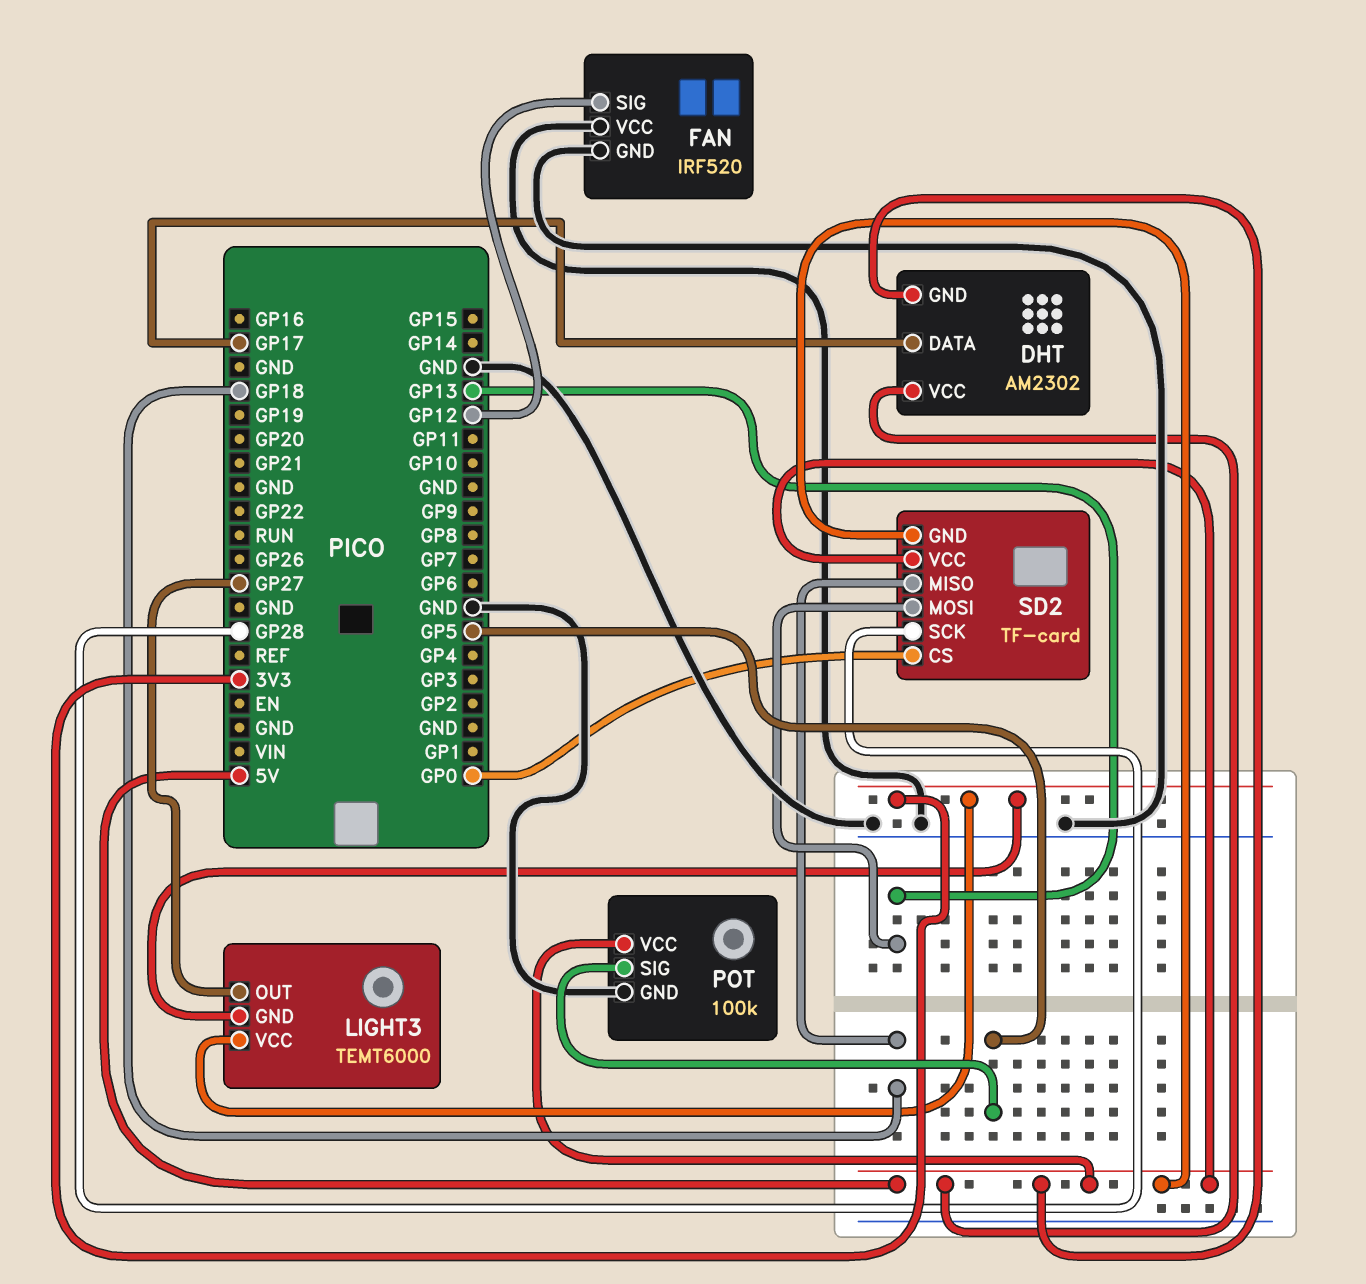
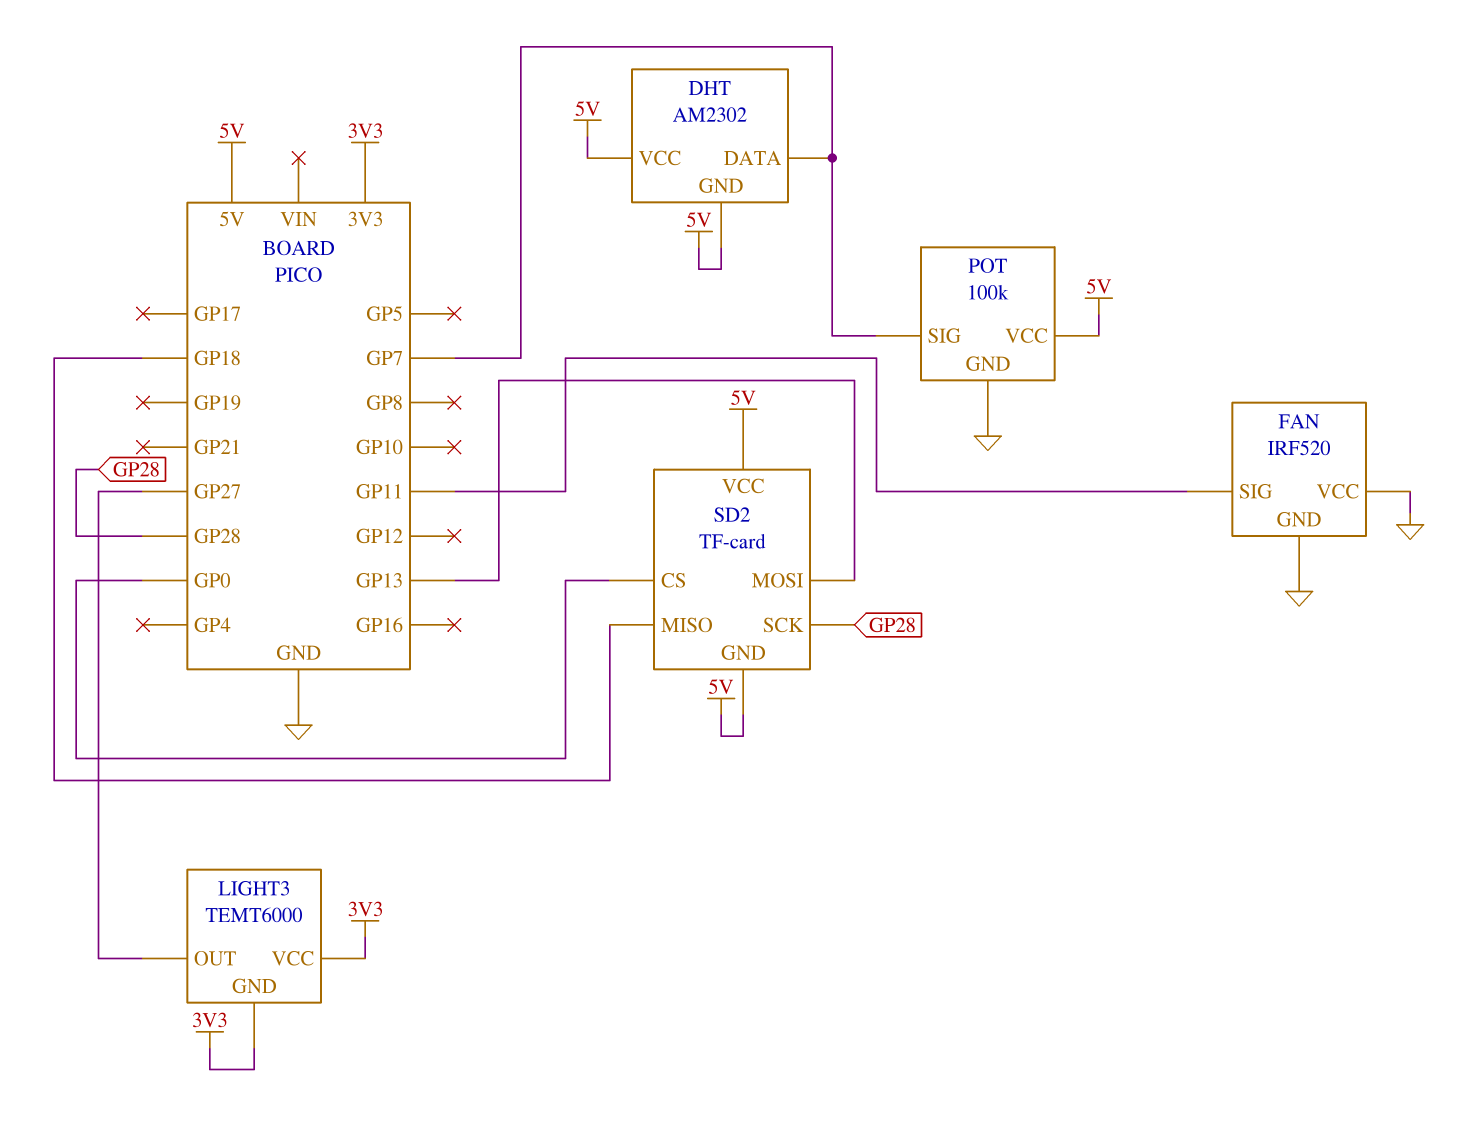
DHT pin DATA: GP17 -> GP7
FAN pin SIG: GP12 -> GP11
POT pin SIG: GP5 -> GP7

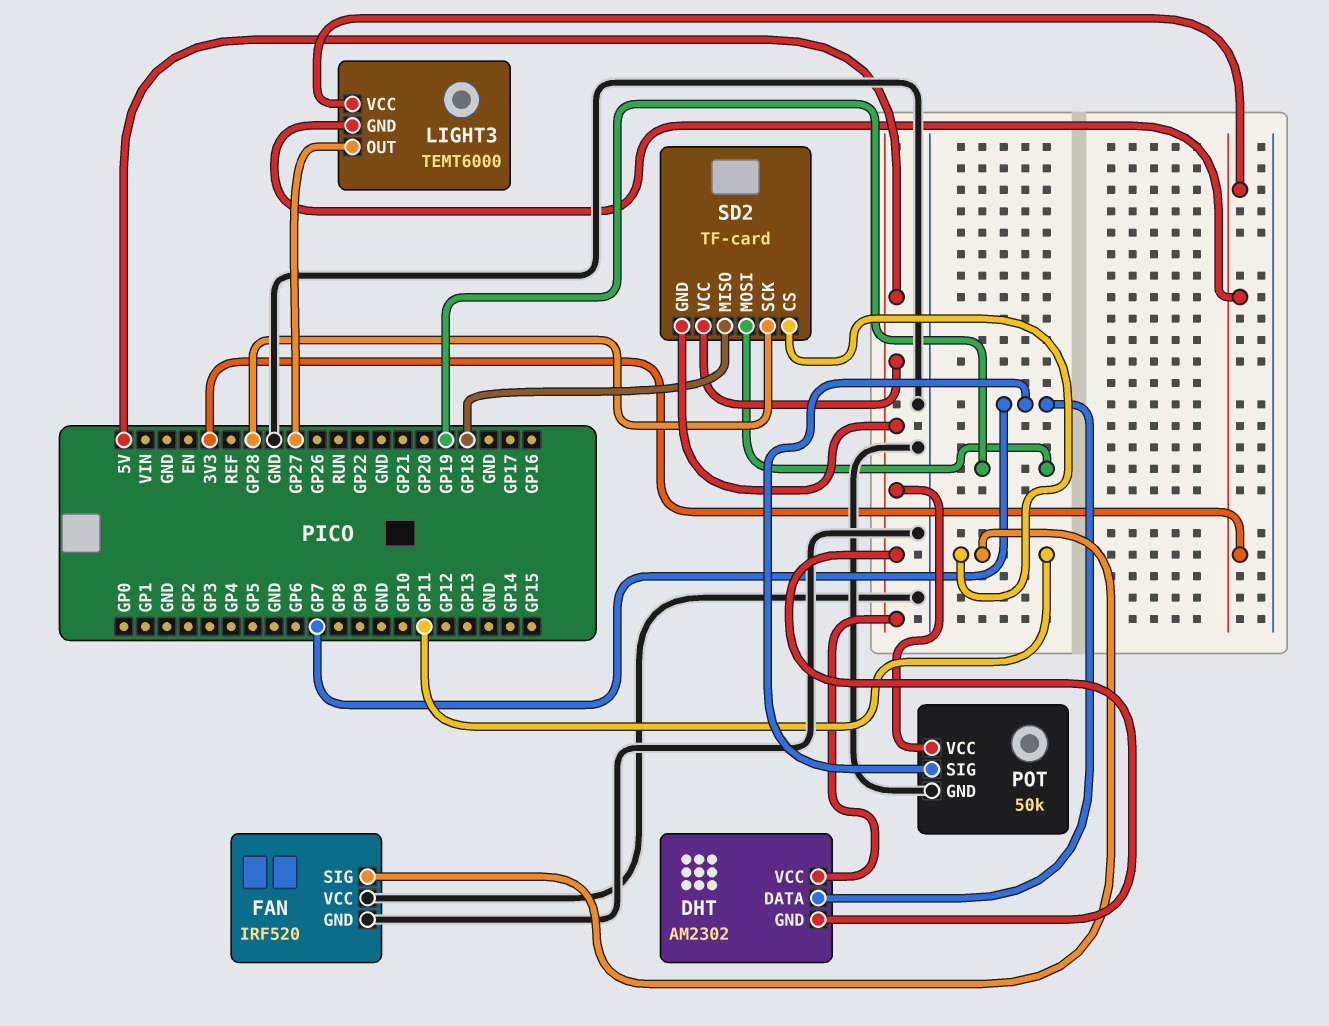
POT: 100k -> 50k
SD2 pin CS: GP0 -> GP11
SD2 pin MOSI: GP13 -> GP19

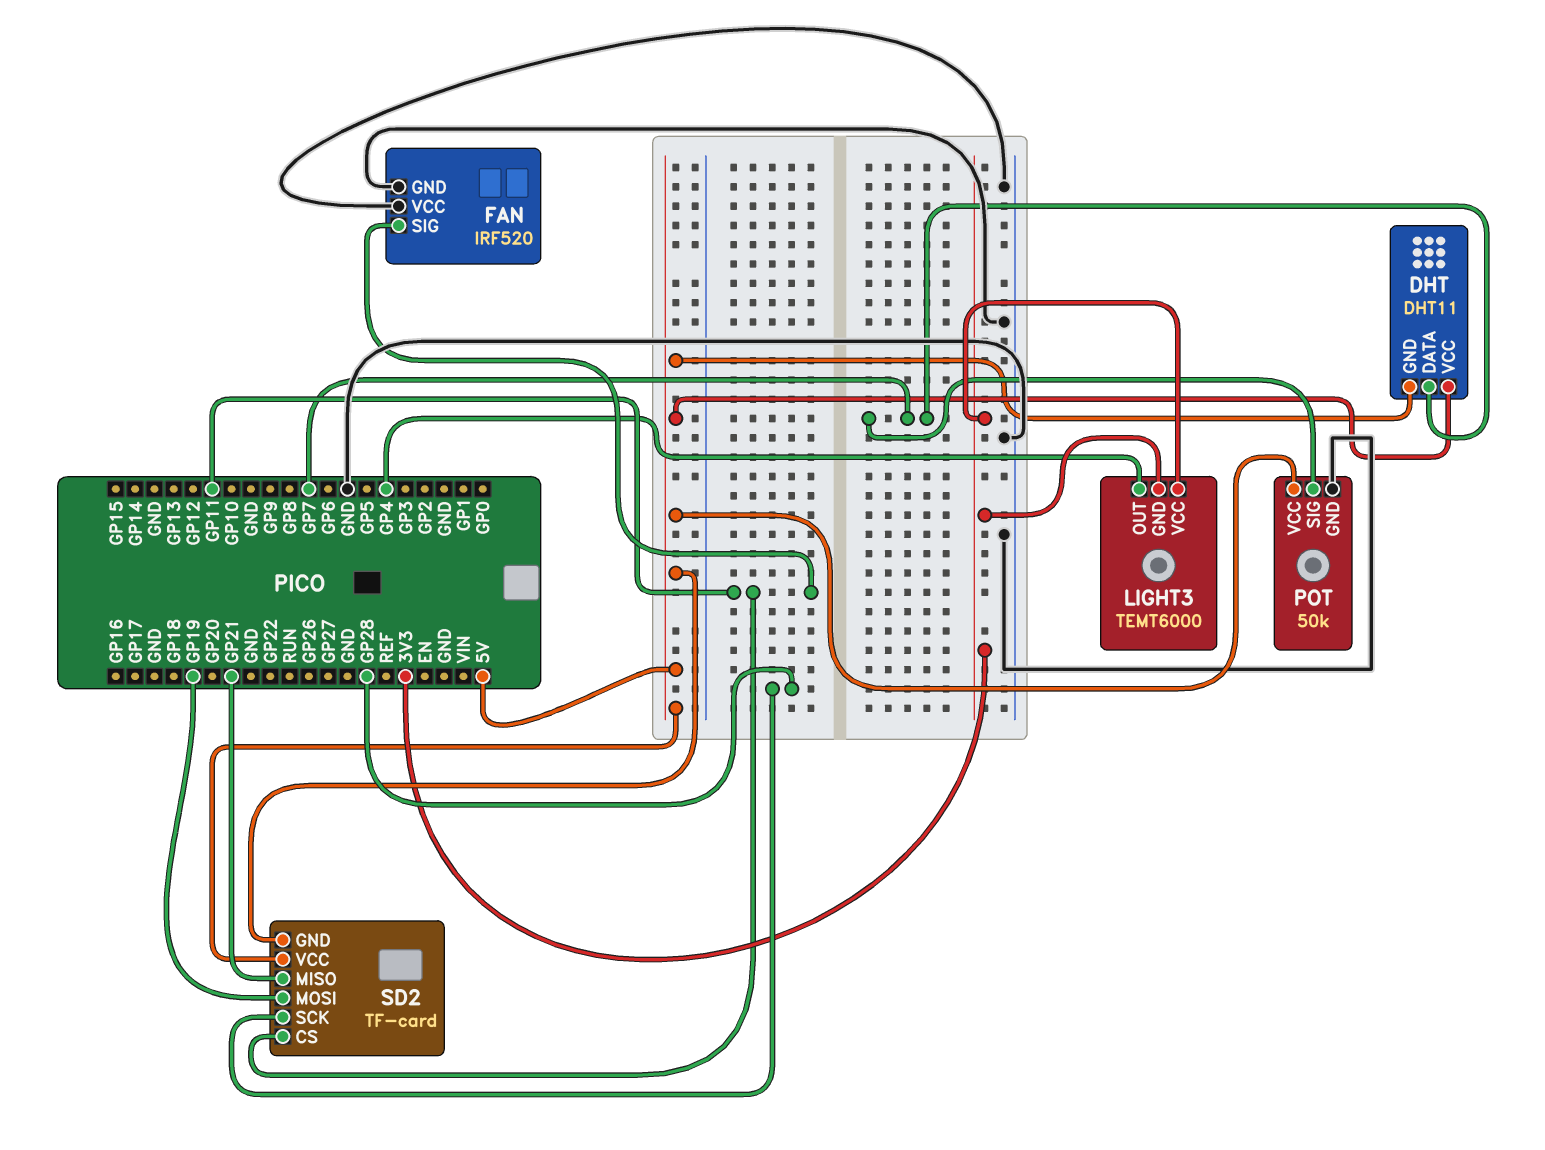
DHT: AM2302 -> DHT11
LIGHT3 pin OUT: GP27 -> GP4
SD2 pin MISO: GP18 -> GP21

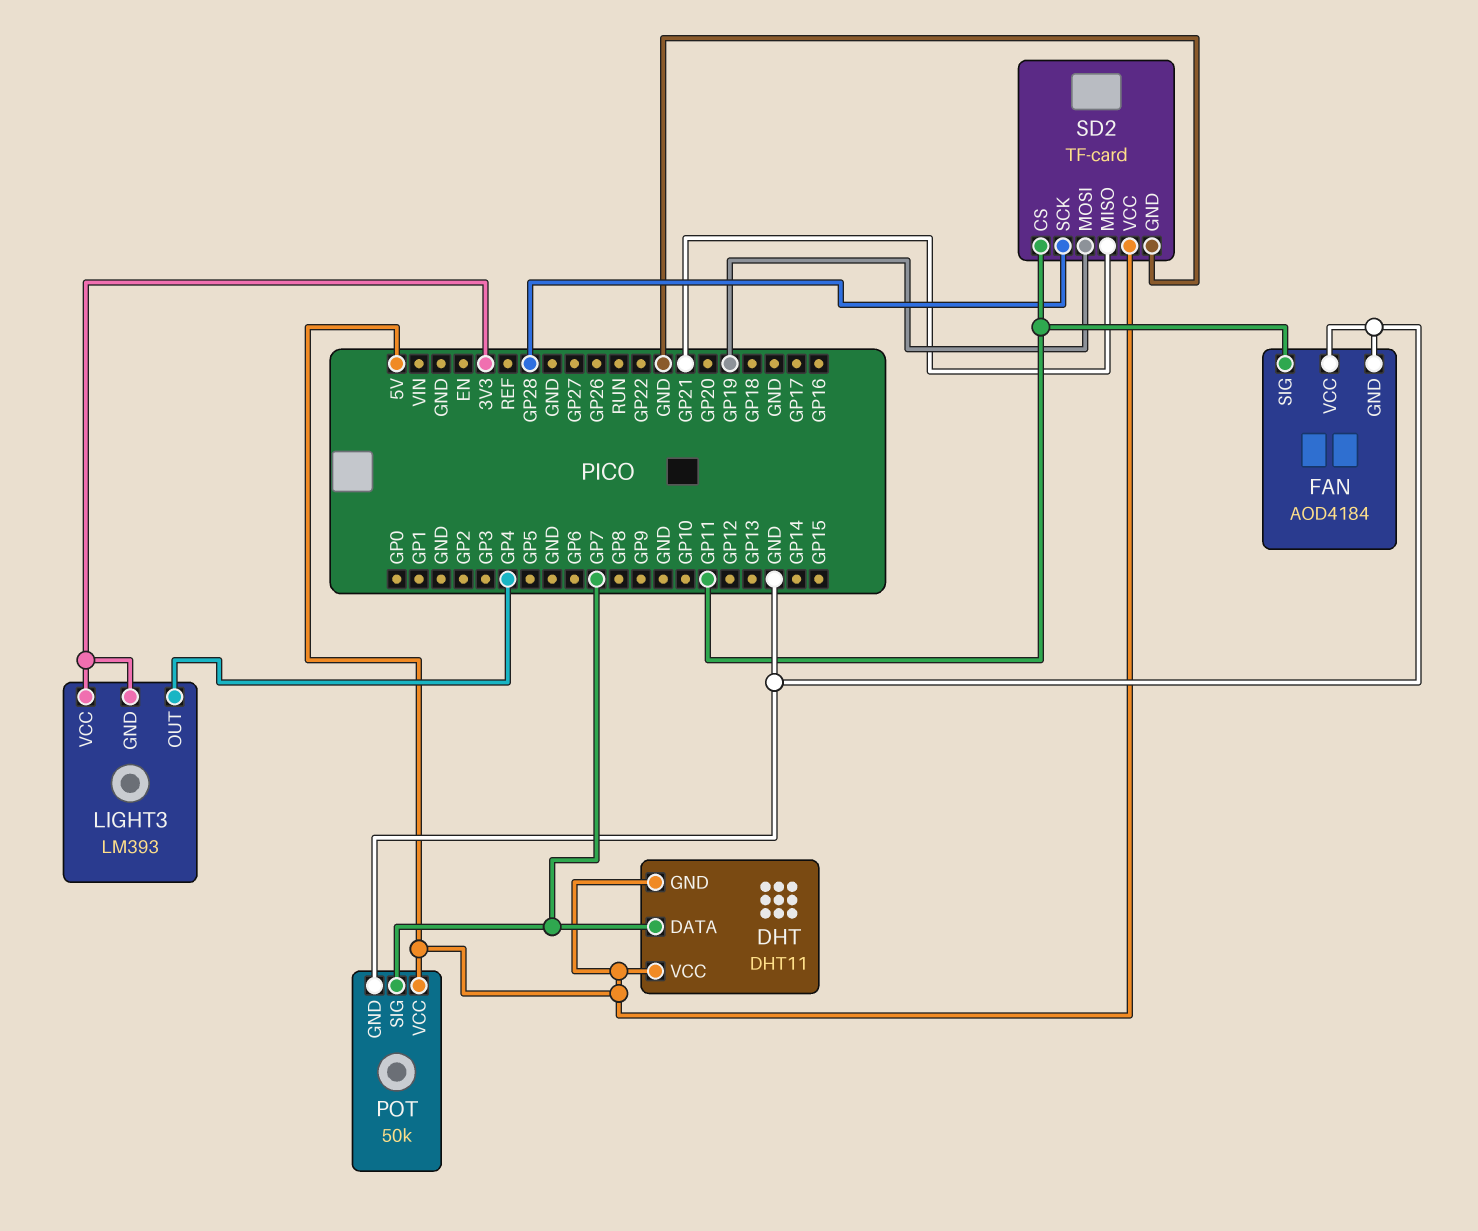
FAN: IRF520 -> AOD4184
LIGHT3: TEMT6000 -> LM393
SD2 pin GND: 5V -> GND

